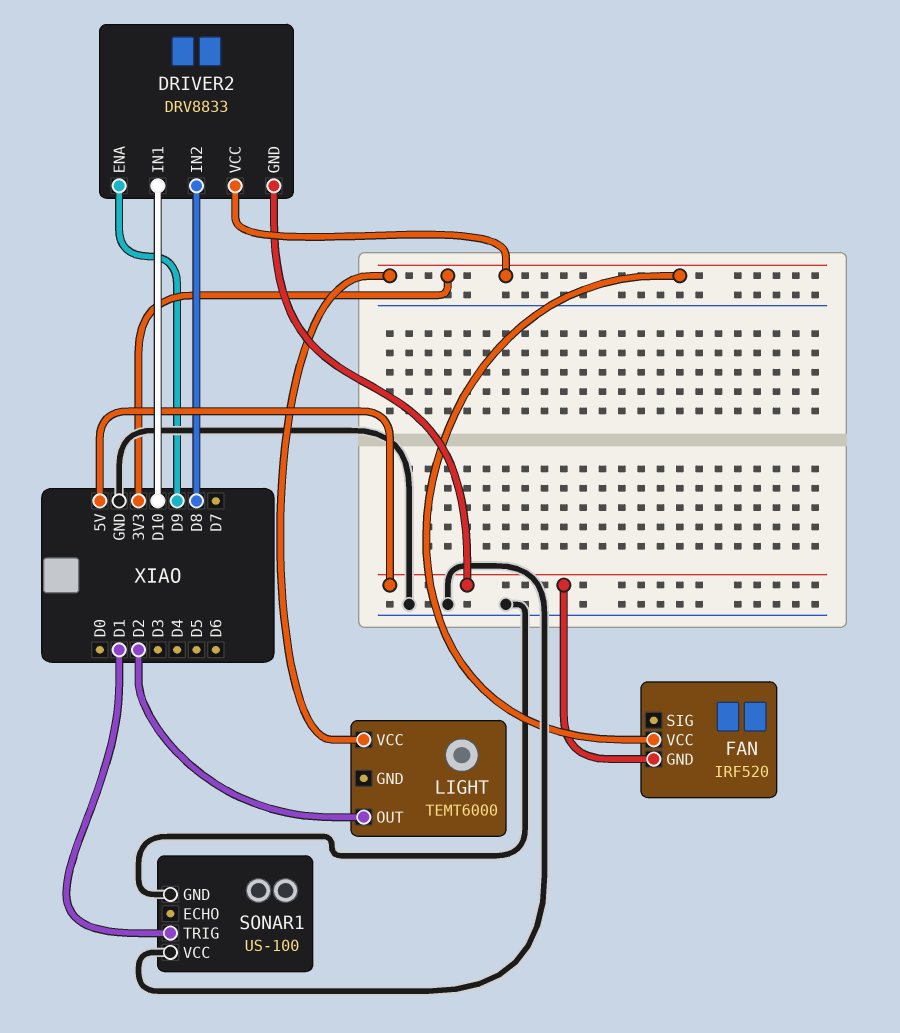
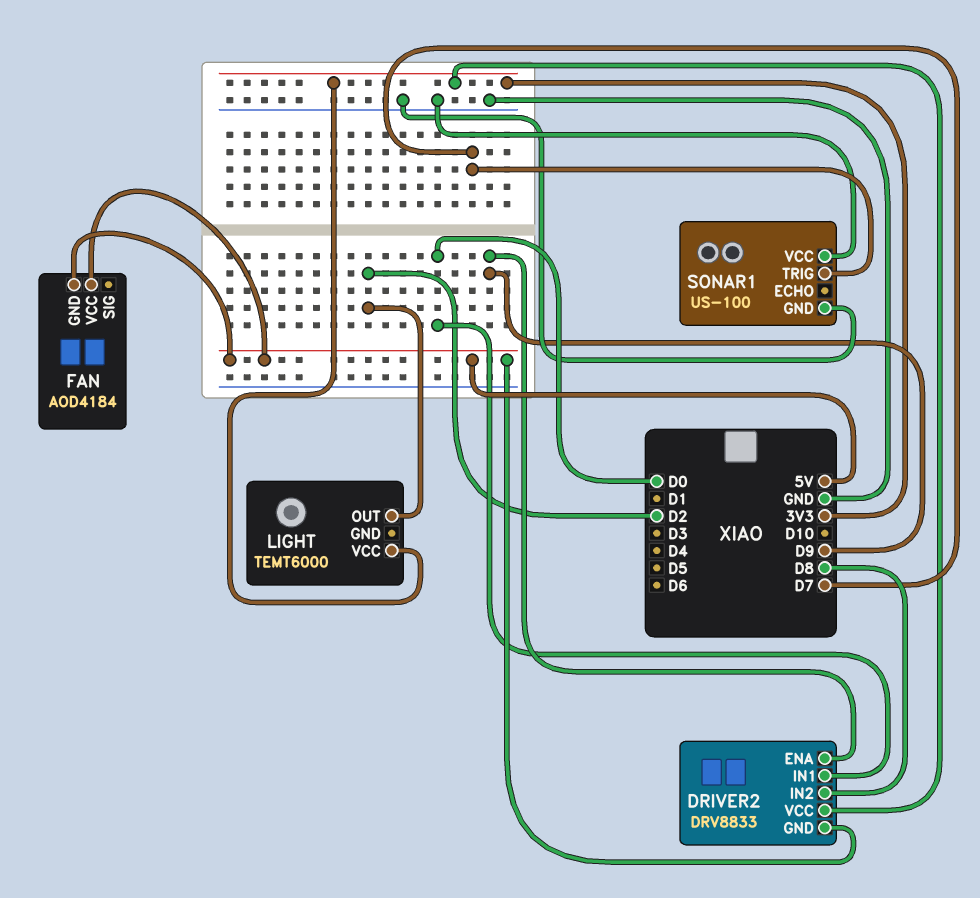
DRIVER2 pin IN1: D10 -> D0
FAN: IRF520 -> AOD4184
FAN pin VCC: 3V3 -> 5V
SONAR1 pin TRIG: D1 -> D7

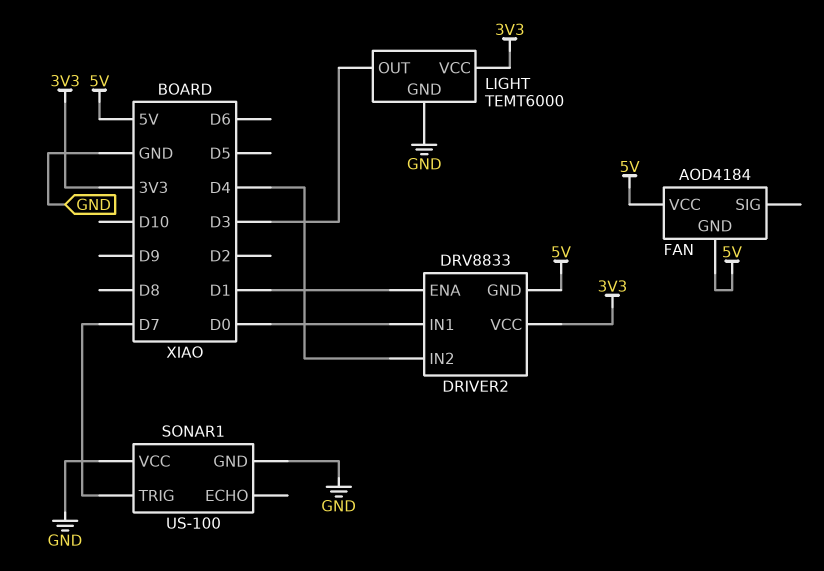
DRIVER2 pin ENA: D9 -> D1
DRIVER2 pin IN2: D8 -> D4
LIGHT pin GND: none -> GND
LIGHT pin OUT: D2 -> D3

